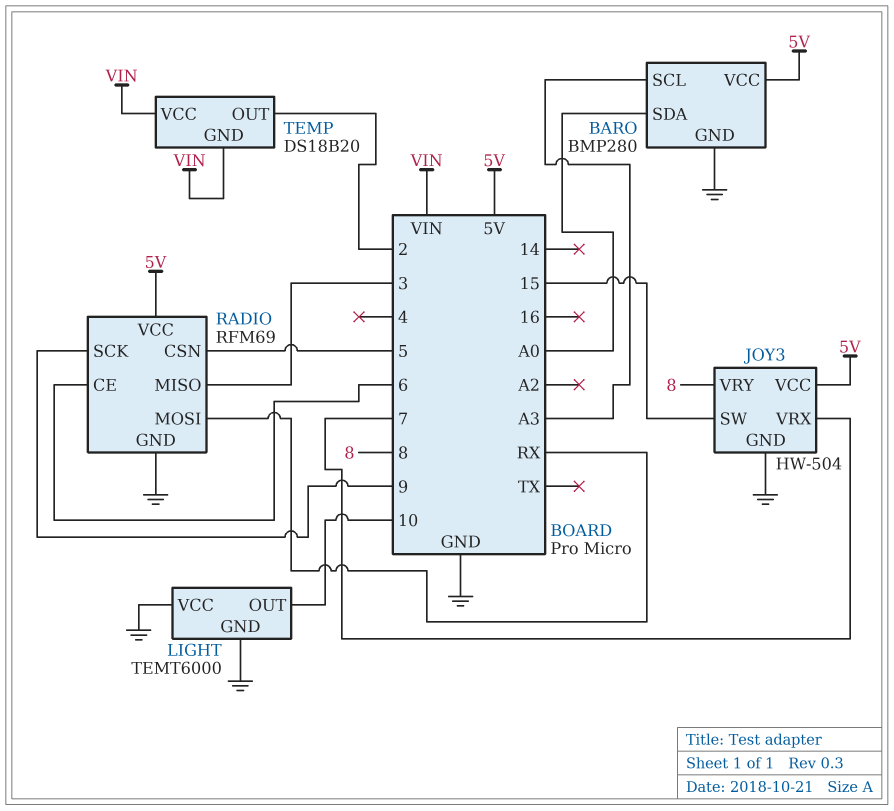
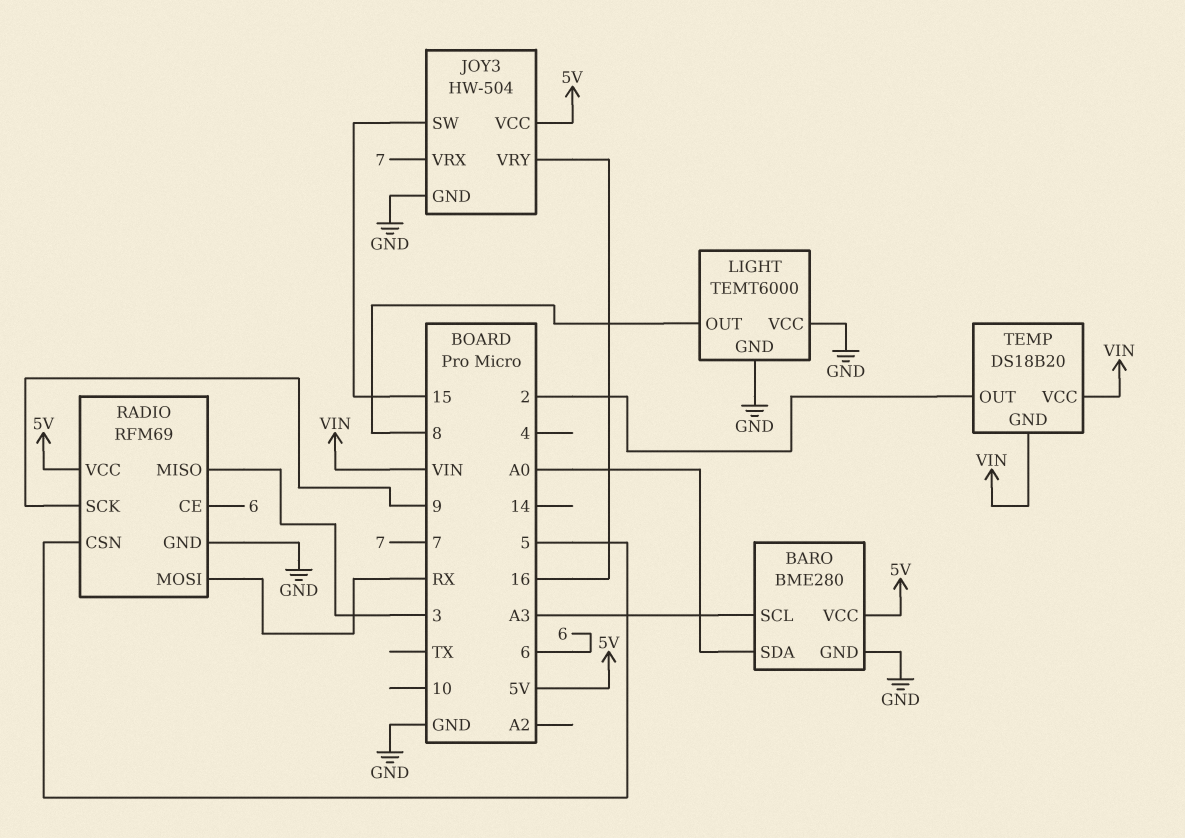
BARO: BMP280 -> BME280
JOY3 pin VRY: 8 -> 16
LIGHT pin OUT: 10 -> 8

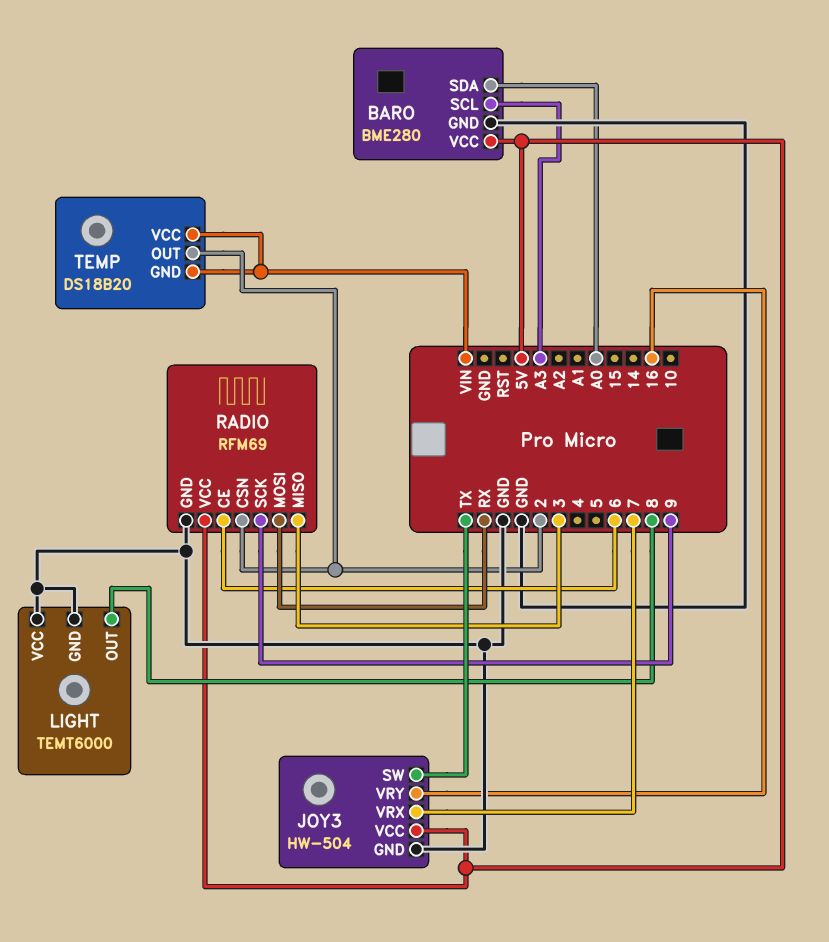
JOY3 pin SW: 15 -> TX
RADIO pin CSN: 5 -> 2

